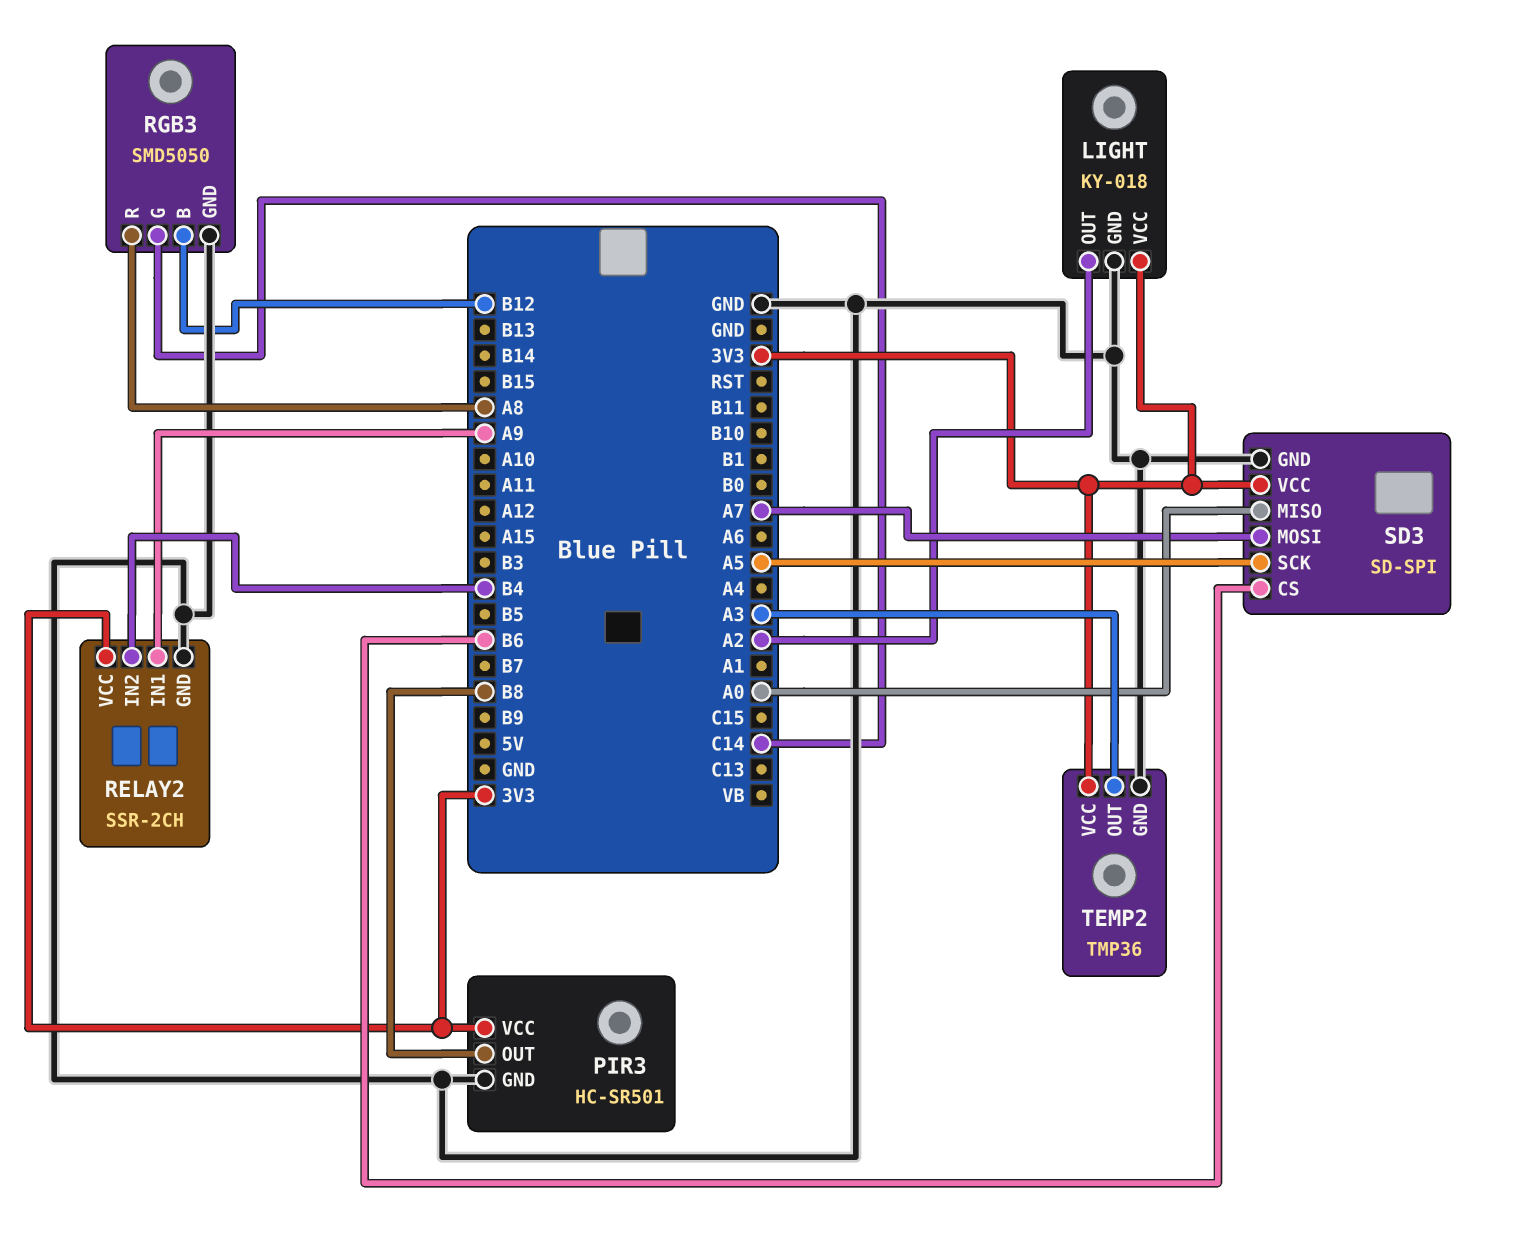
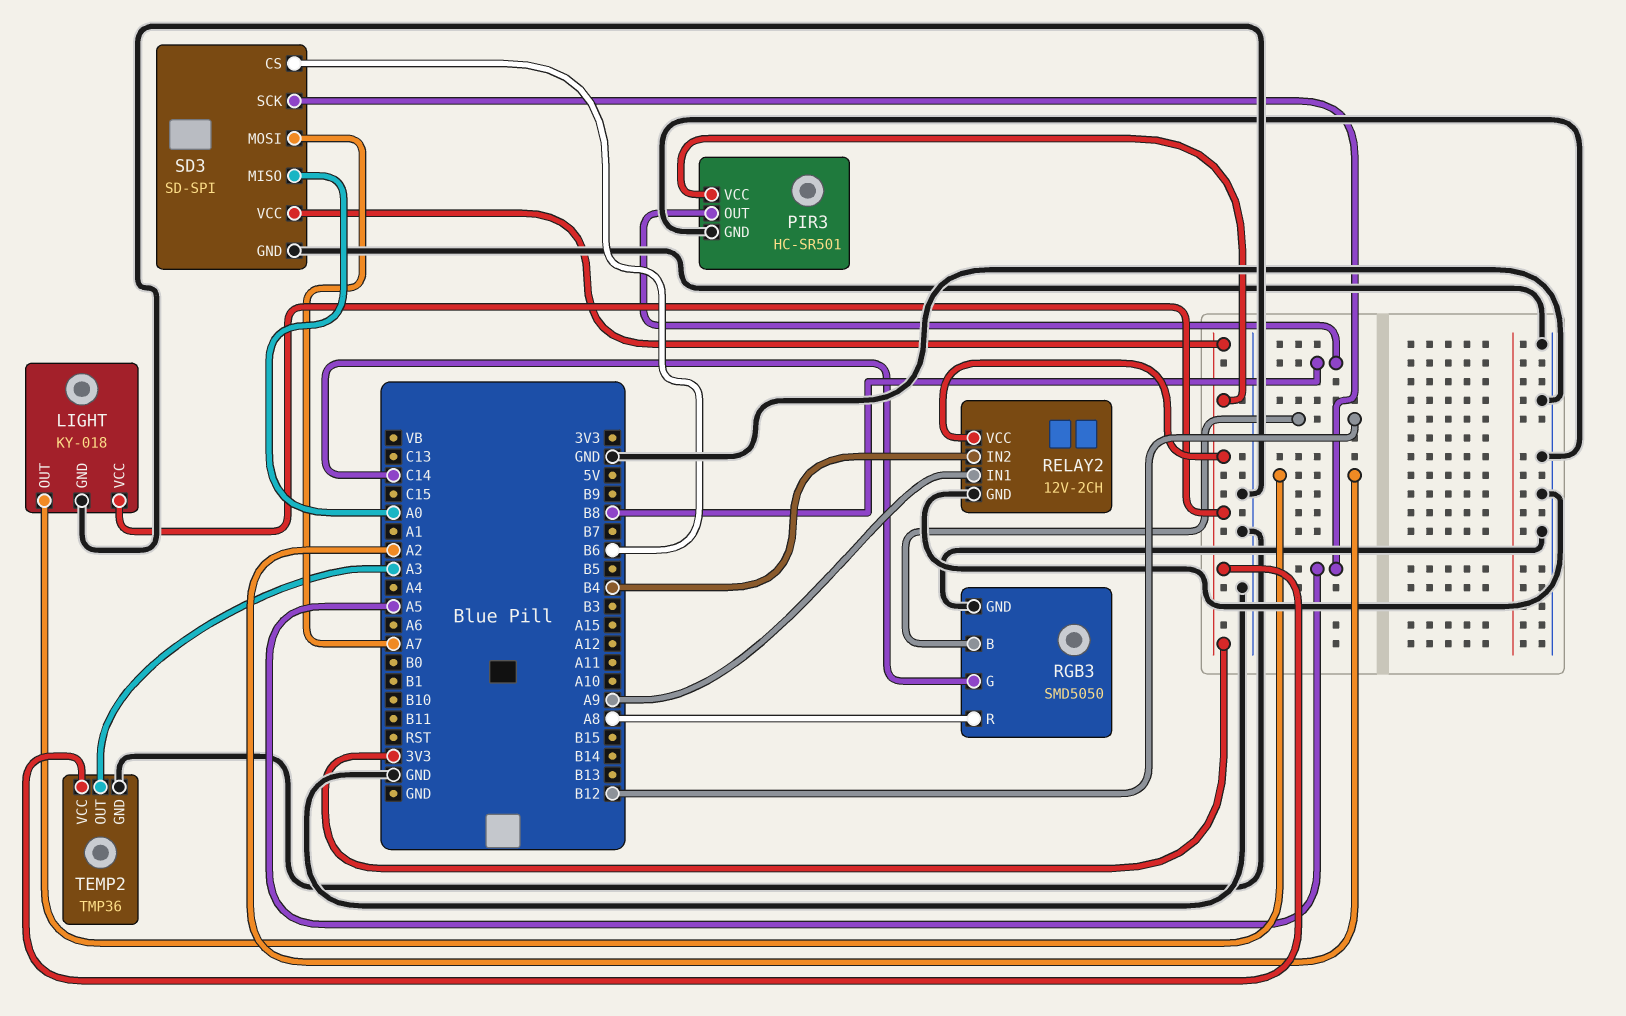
RELAY2: SSR-2CH -> 12V-2CH

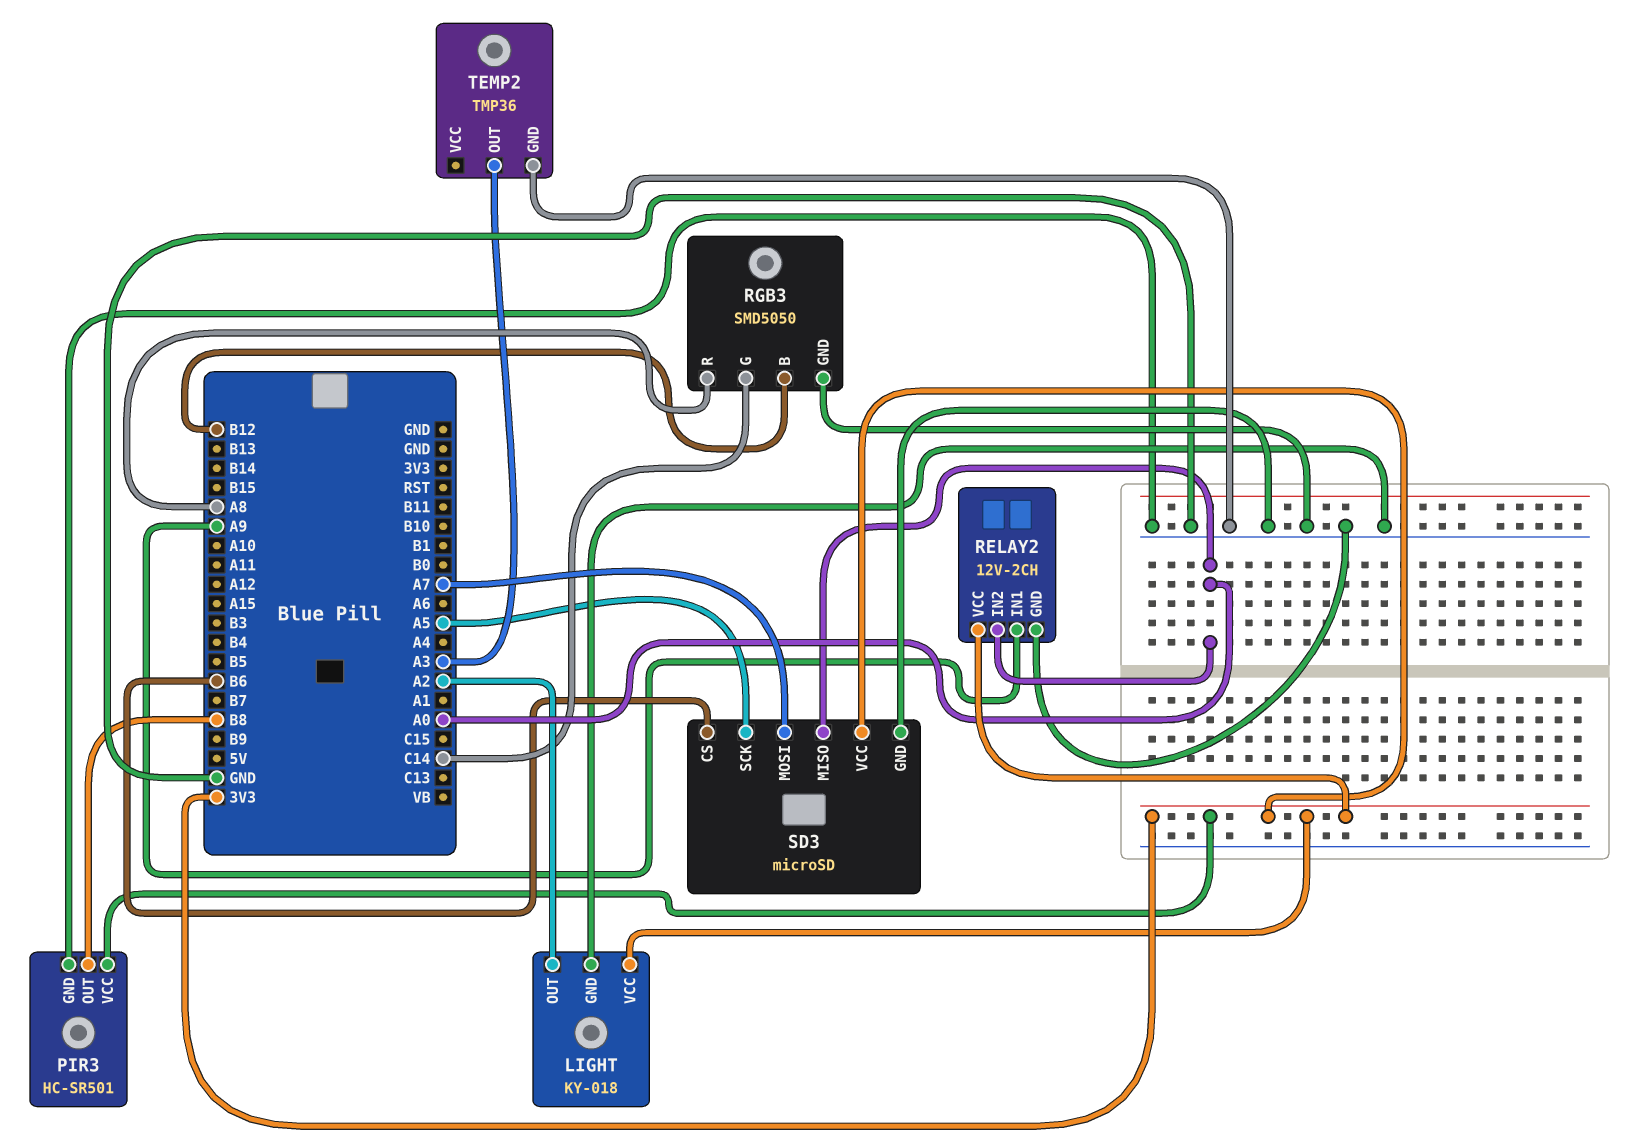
RELAY2 pin IN2: B4 -> A0
SD3: SD-SPI -> microSD
TEMP2 pin VCC: 3V3 -> none

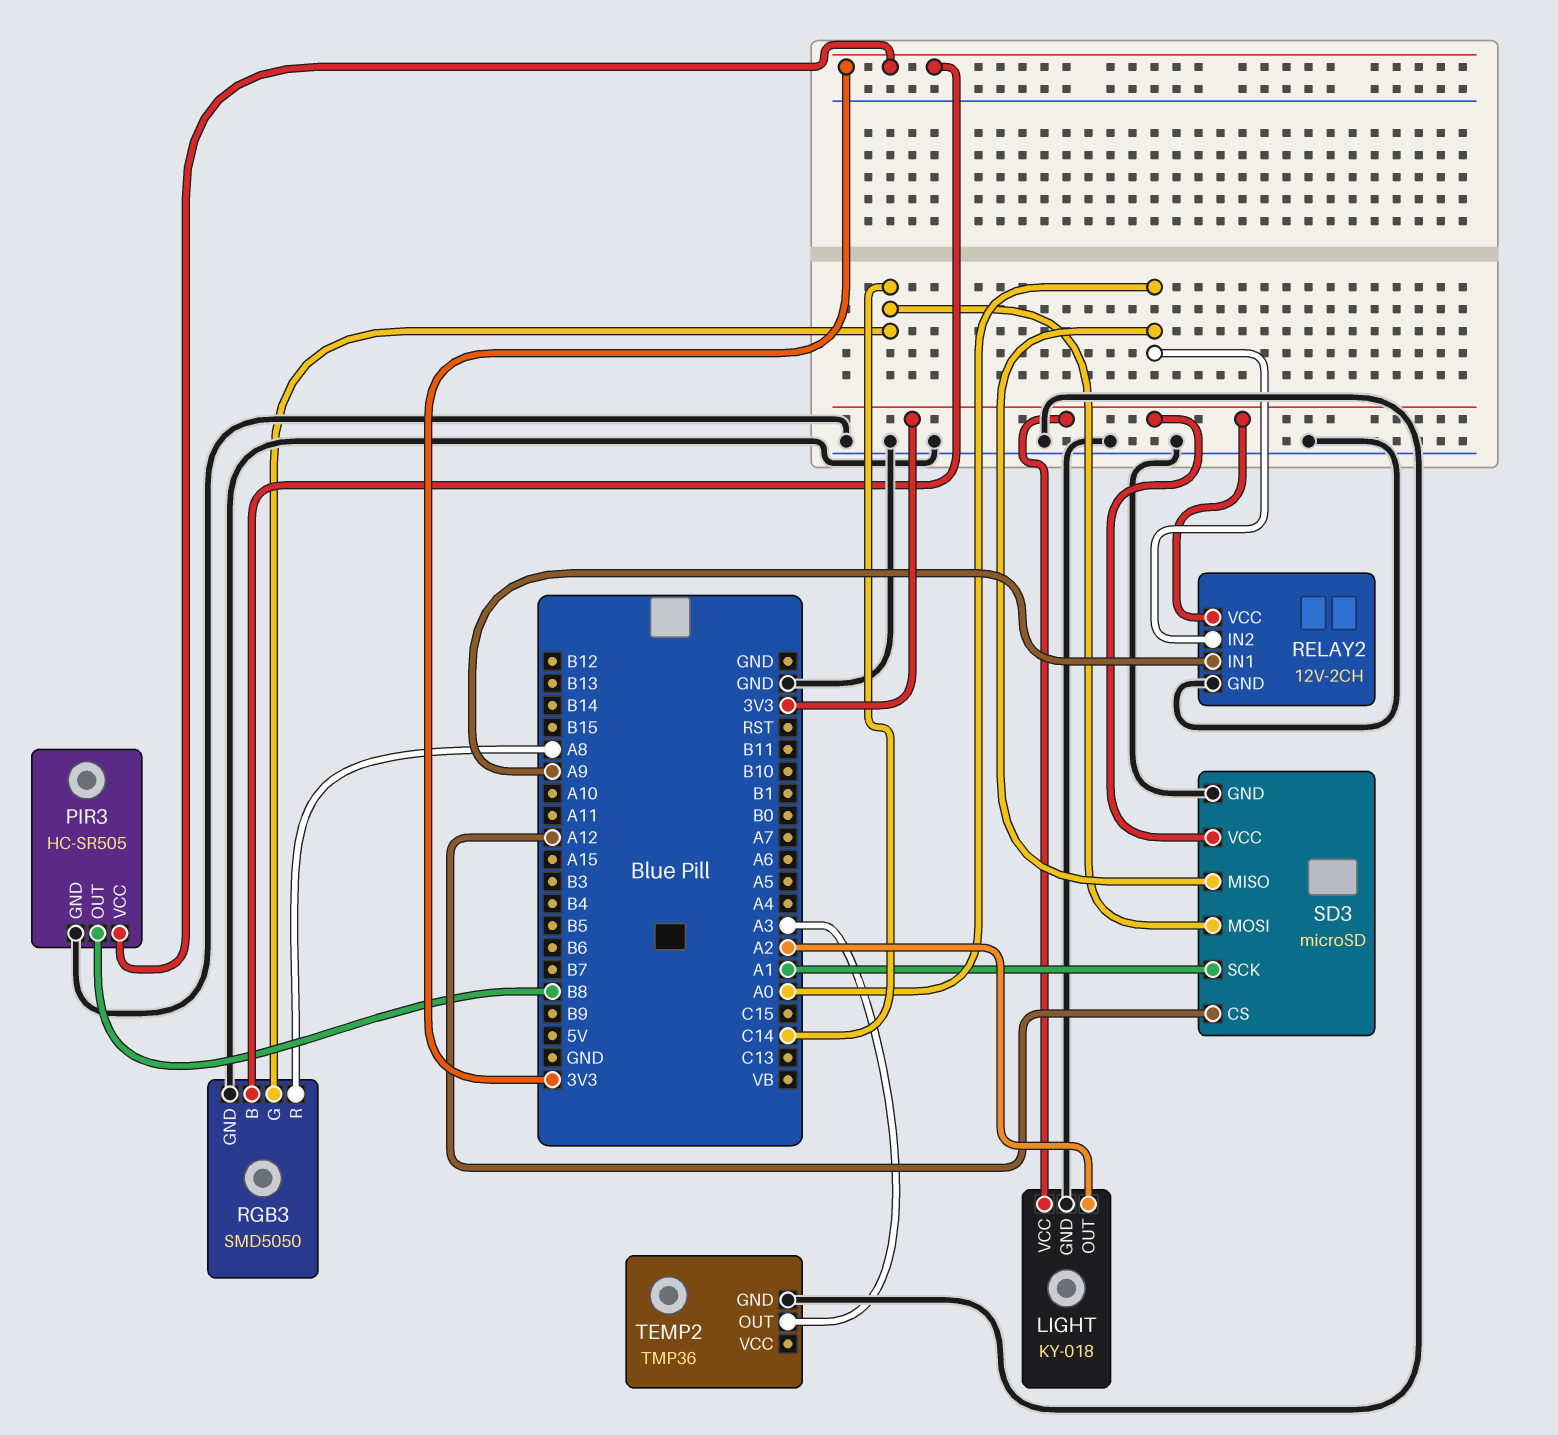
PIR3: HC-SR501 -> HC-SR505
RGB3 pin B: B12 -> 3V3
SD3 pin CS: B6 -> A12
SD3 pin MOSI: A7 -> C14
SD3 pin SCK: A5 -> A1

